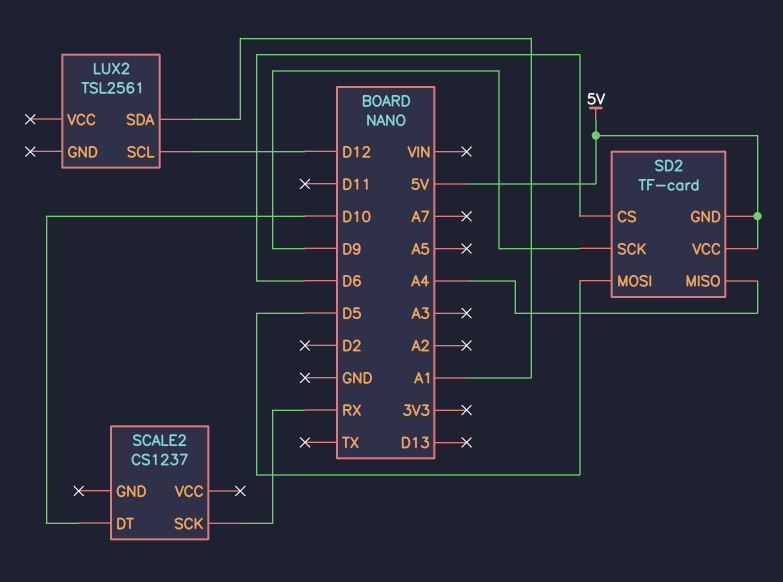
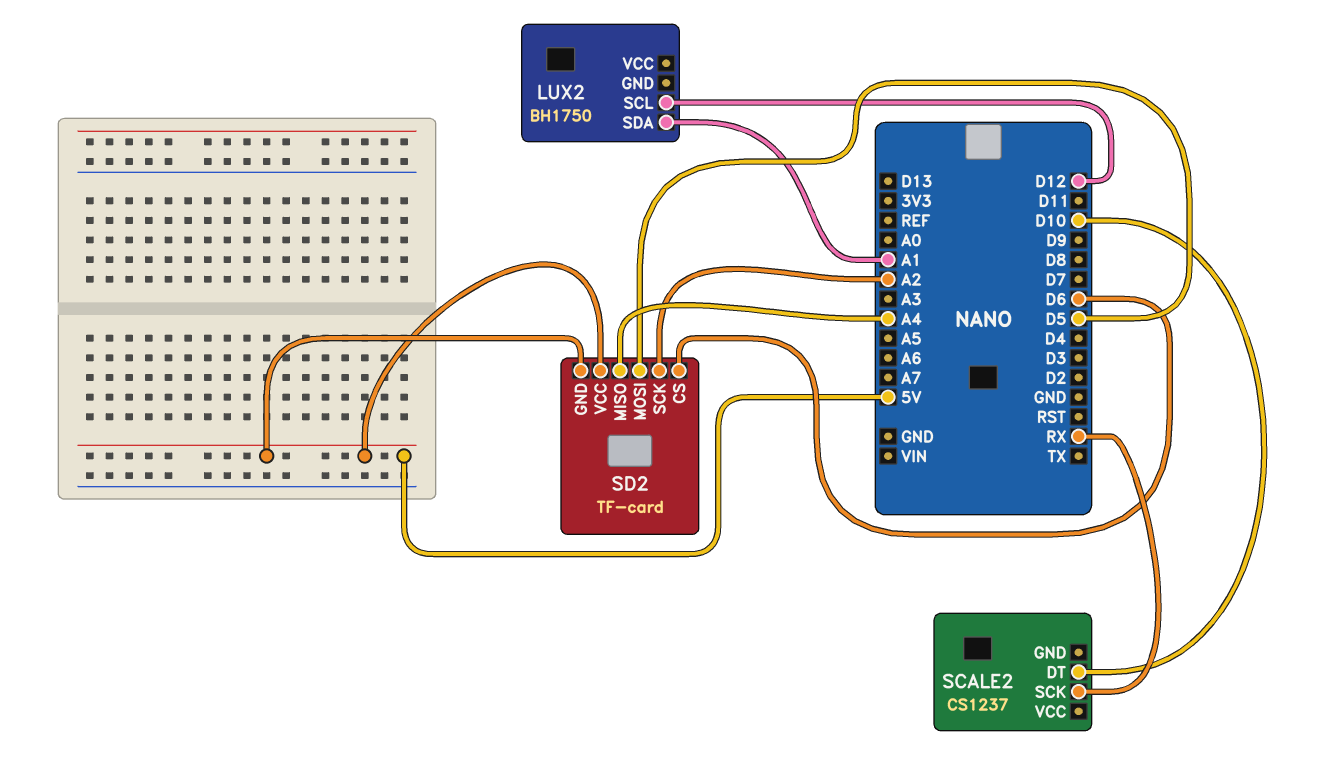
LUX2: TSL2561 -> BH1750
SD2 pin SCK: D9 -> A2

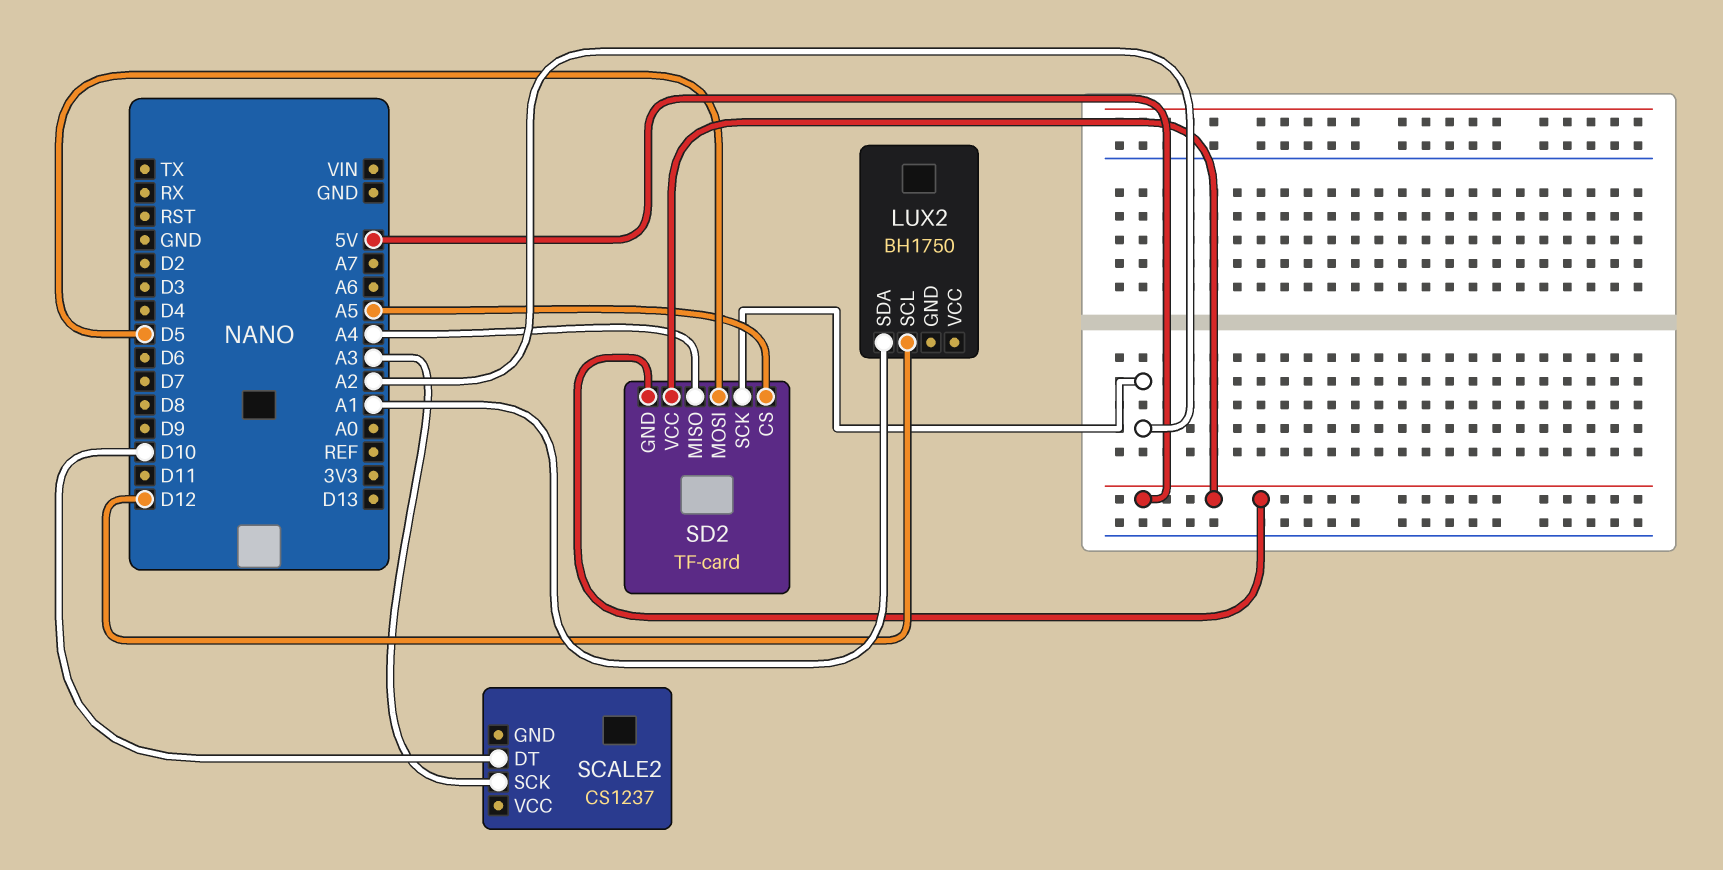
SCALE2 pin SCK: RX -> A3
SD2 pin CS: D6 -> A5

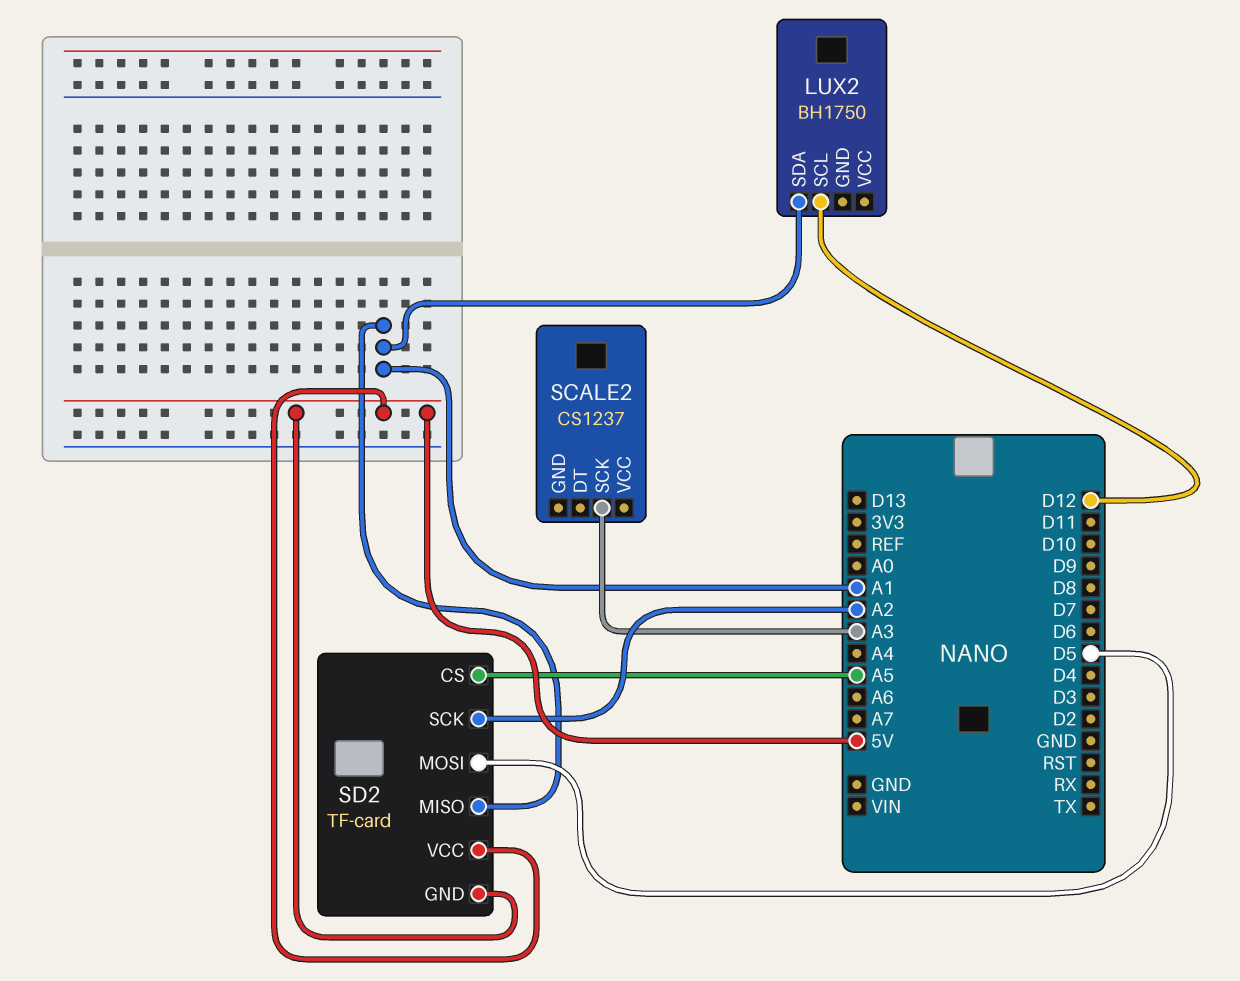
SCALE2 pin DT: D10 -> none
SD2 pin MISO: A4 -> A1

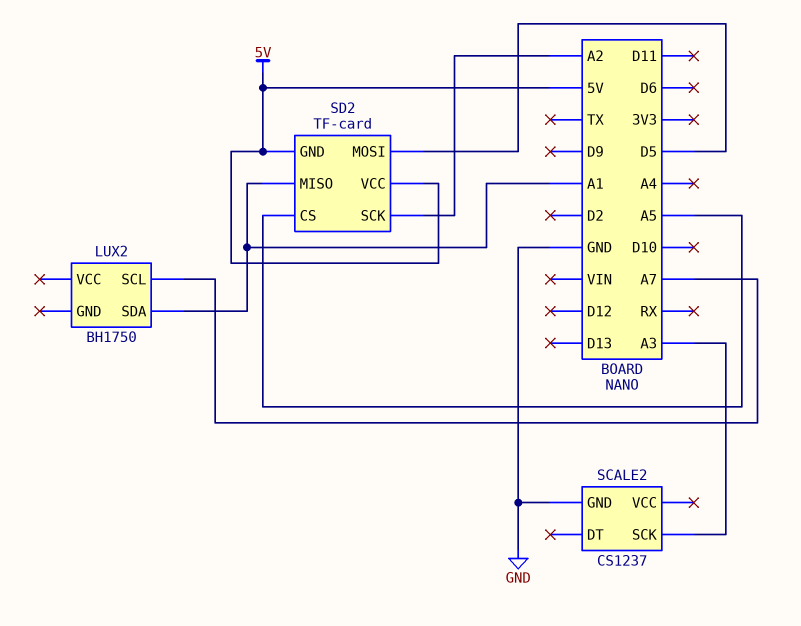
LUX2 pin SCL: D12 -> A7
SCALE2 pin GND: none -> GND

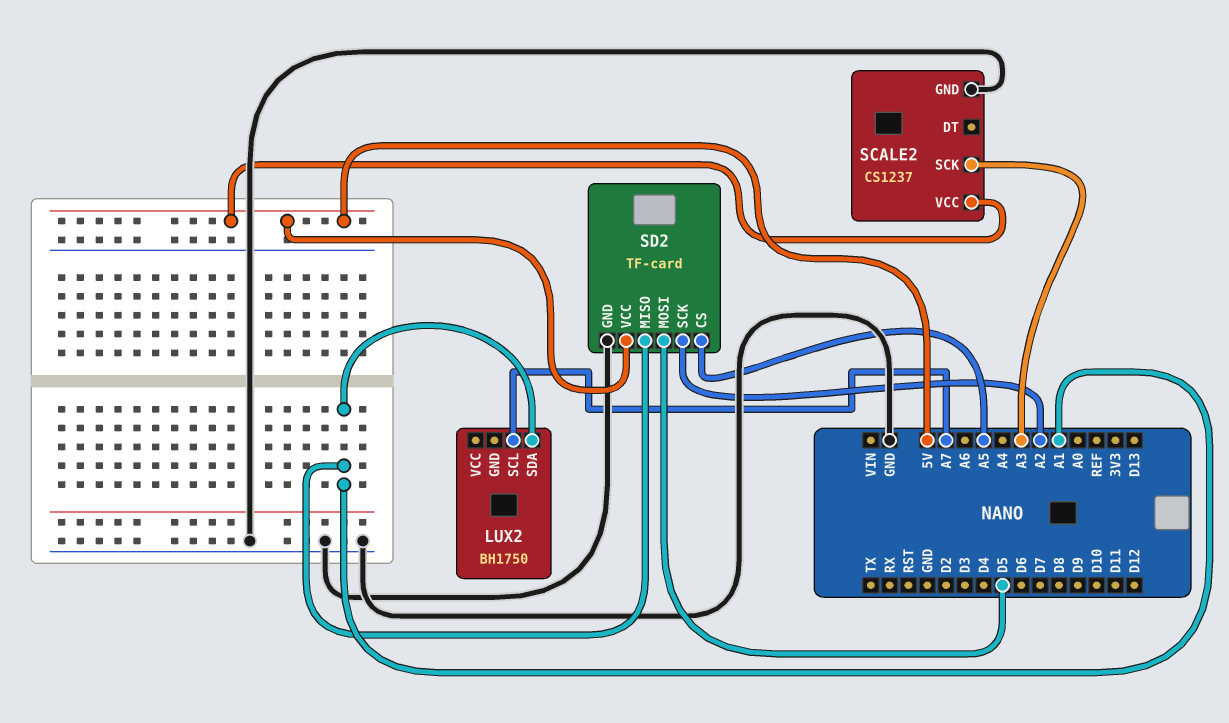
SCALE2 pin VCC: none -> 5V
SD2 pin GND: 5V -> GND

